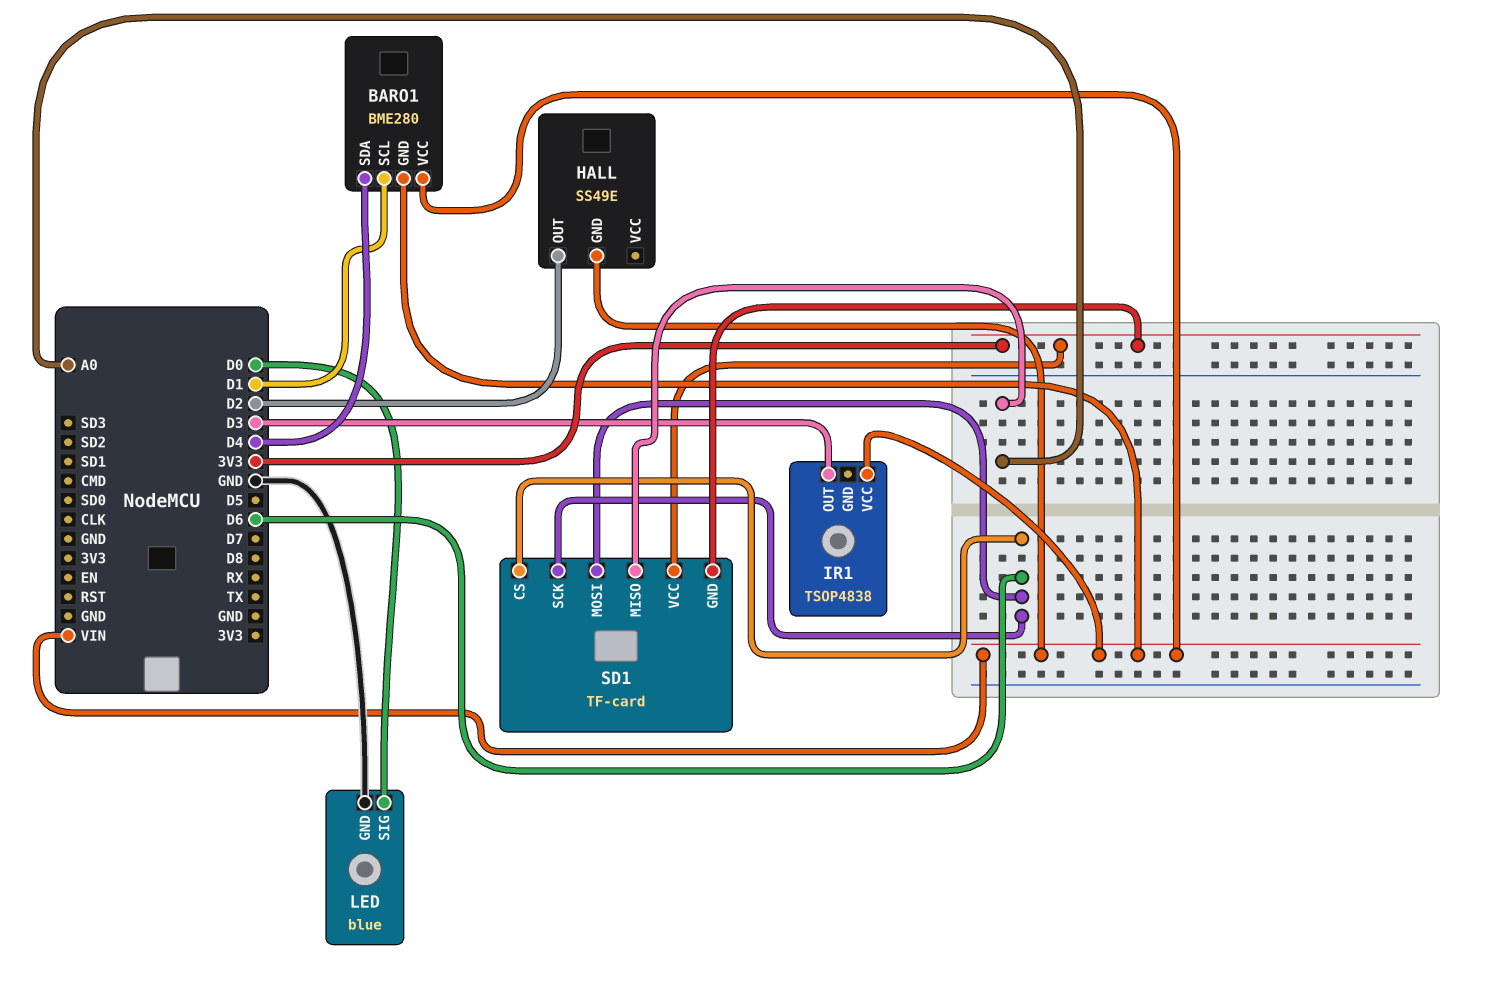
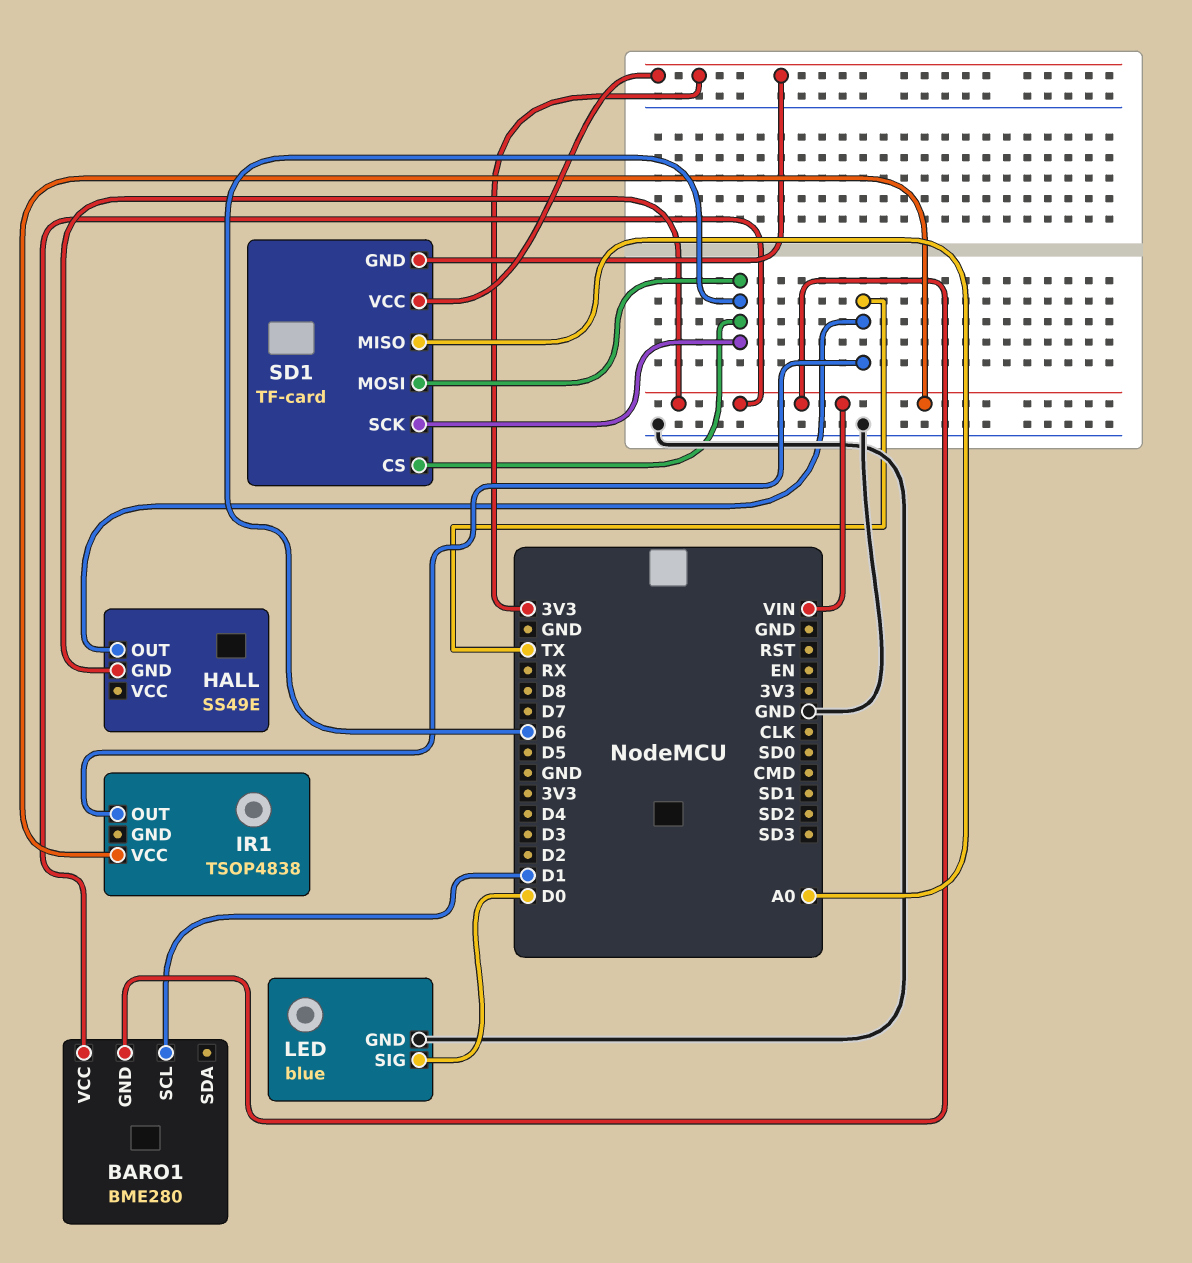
BARO1 pin SDA: D4 -> none
HALL pin OUT: D2 -> TX
IR1 pin OUT: D3 -> TX

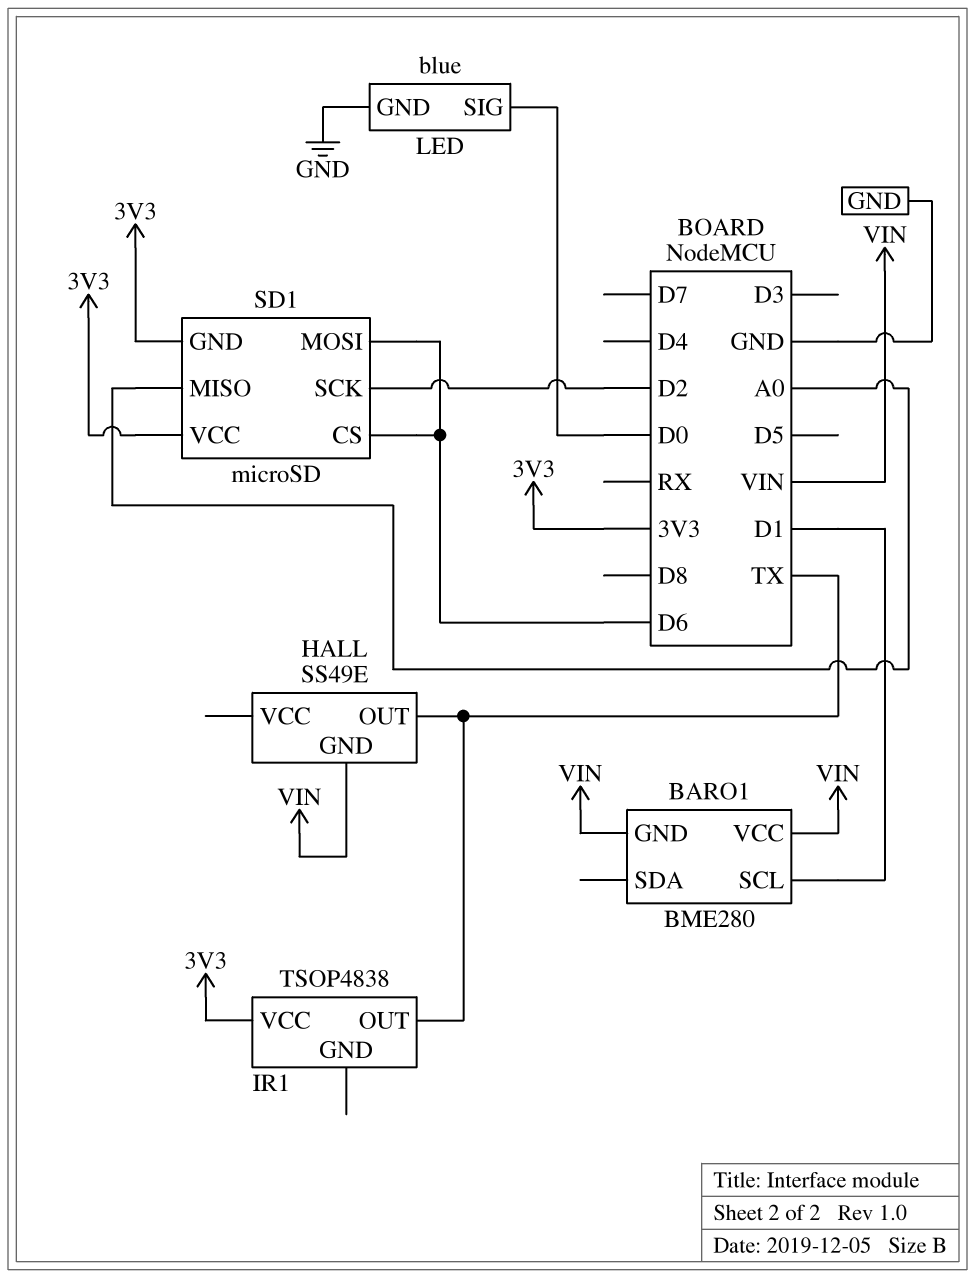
IR1 pin VCC: VIN -> 3V3
SD1: TF-card -> microSD
SD1 pin SCK: D6 -> D2

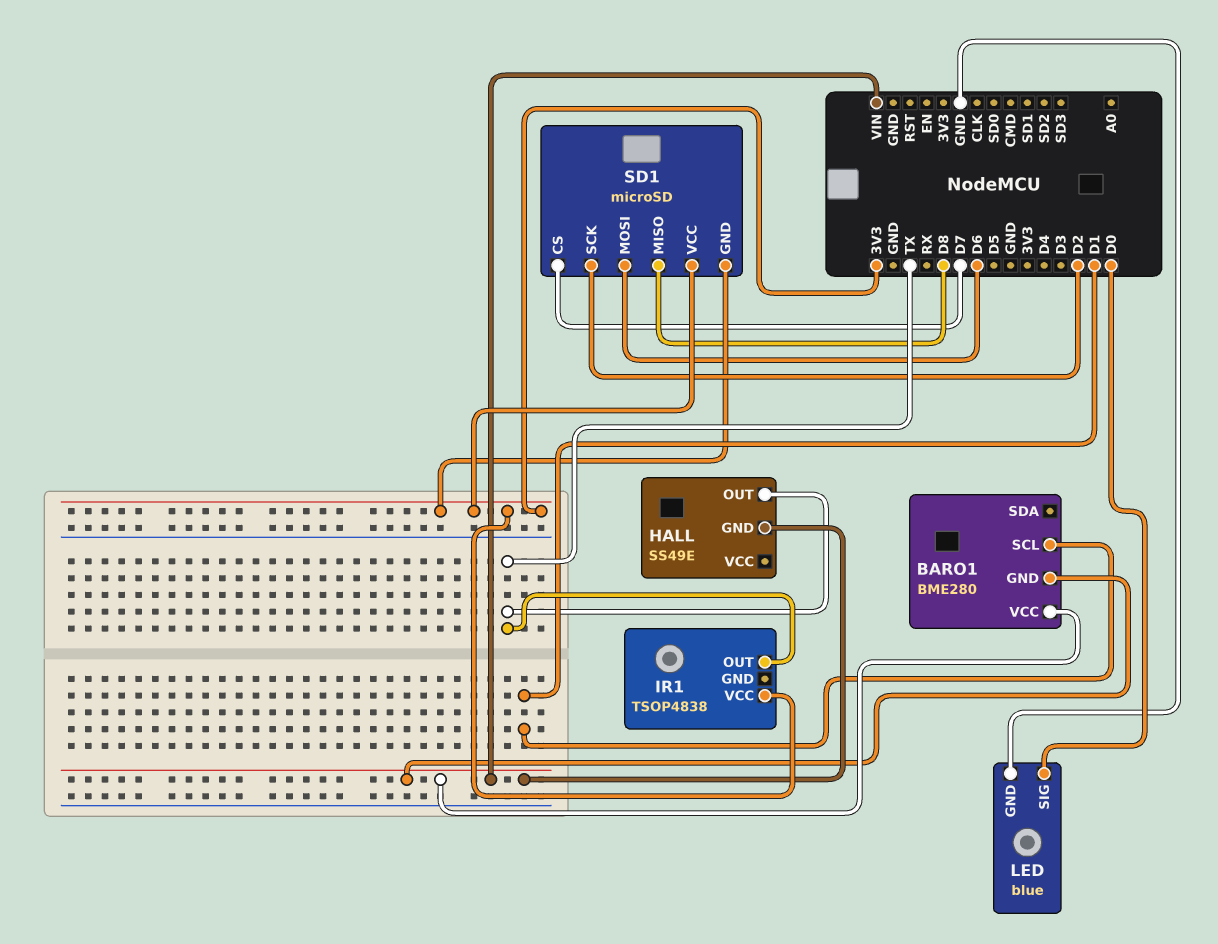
SD1 pin CS: D6 -> D7
SD1 pin MISO: A0 -> D8

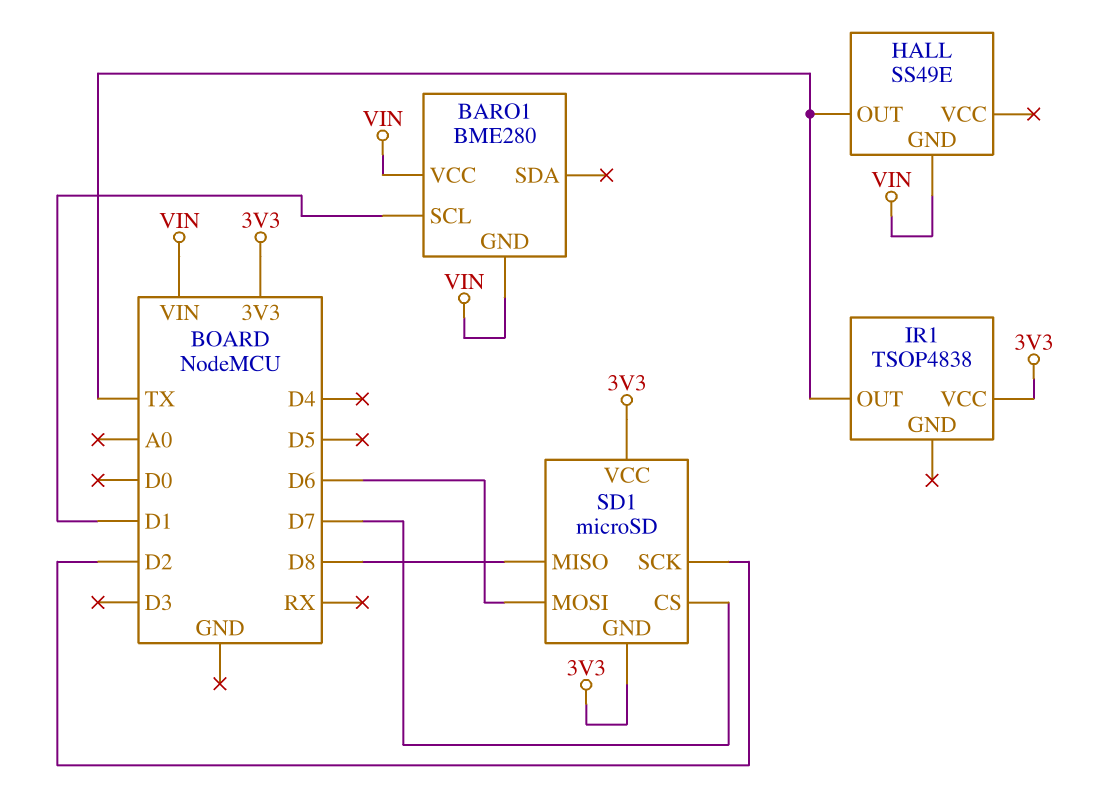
LED: blue -> none
LED pin GND: GND -> none
LED pin SIG: D0 -> none

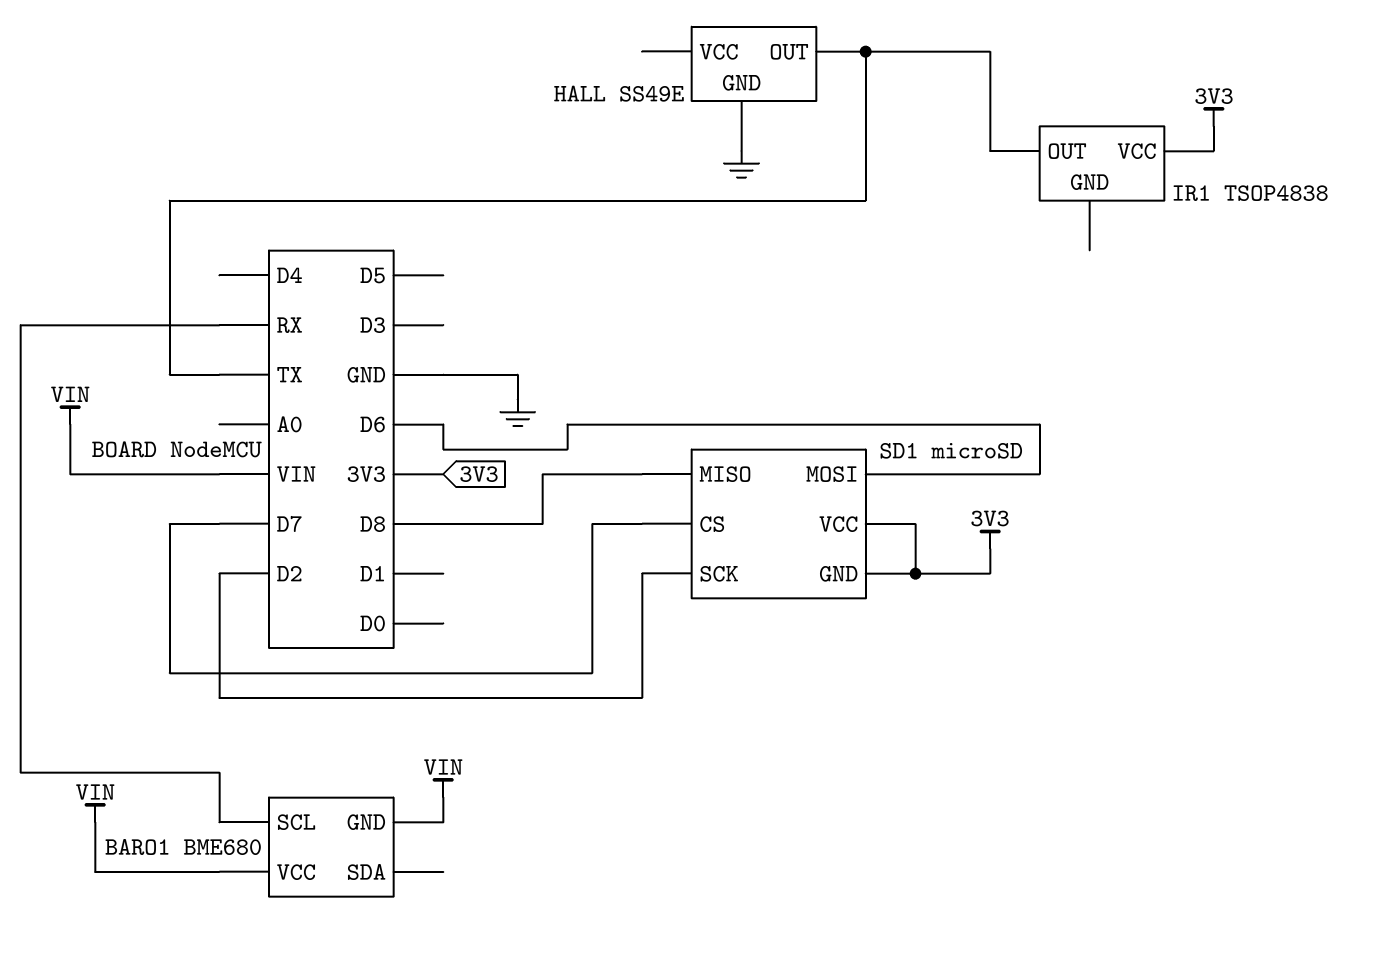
BARO1: BME280 -> BME680
BARO1 pin SCL: D1 -> RX
HALL pin GND: VIN -> GND

